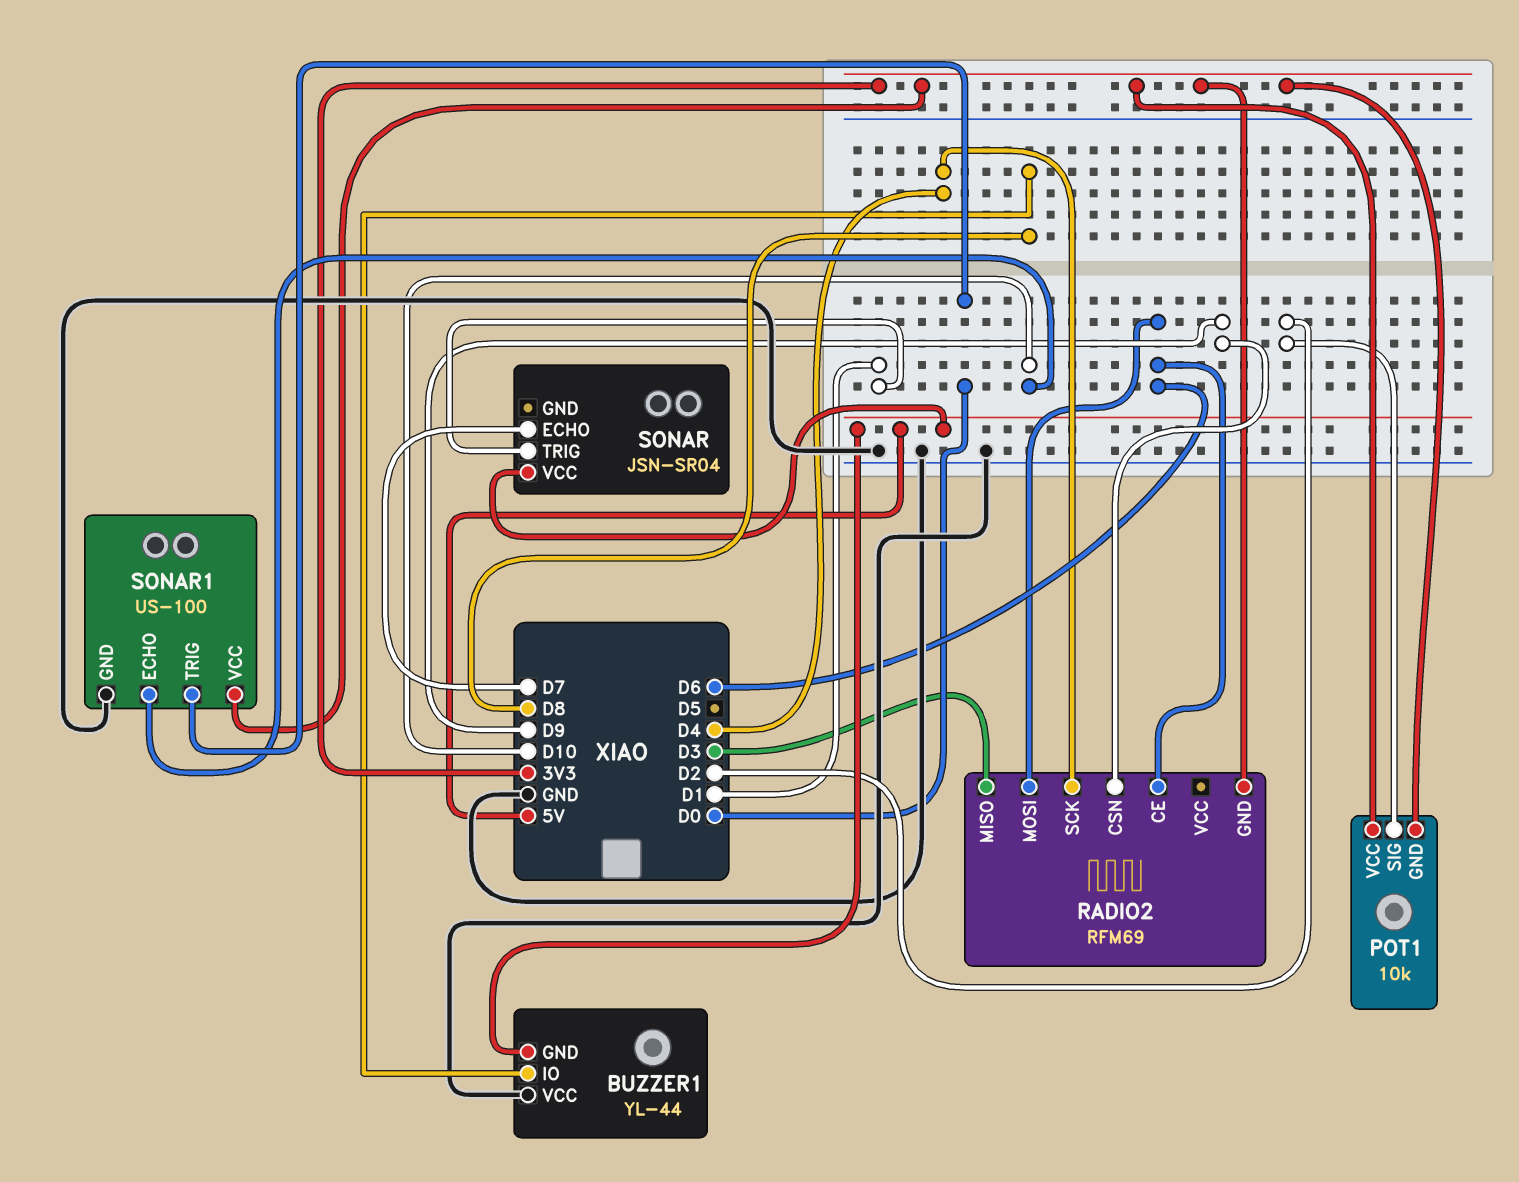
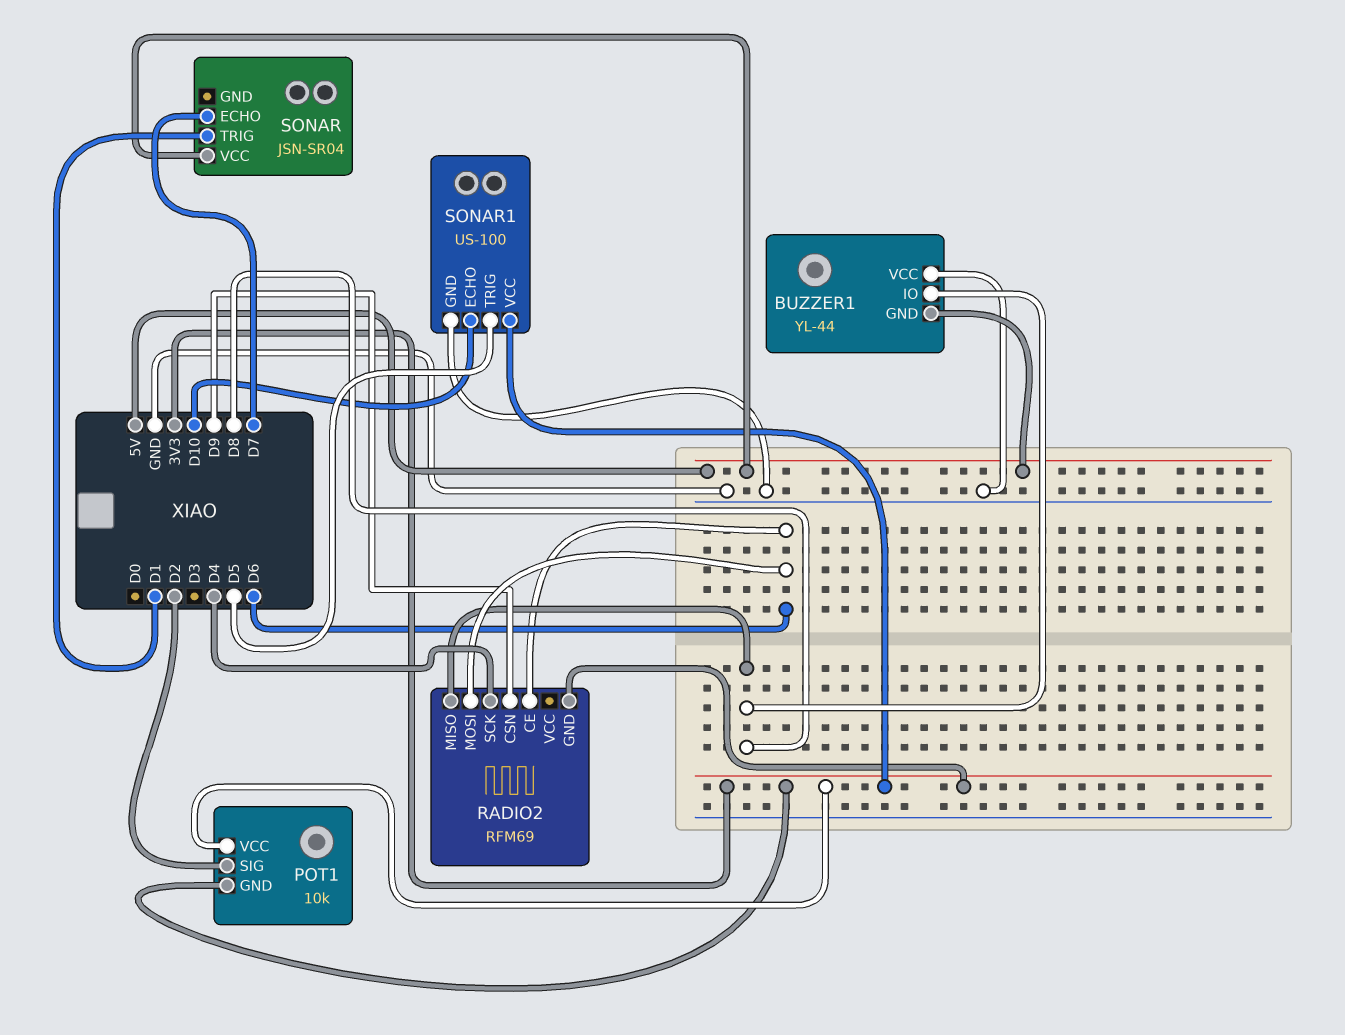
RADIO2 pin MISO: D3 -> D8
SONAR1 pin TRIG: D0 -> D5

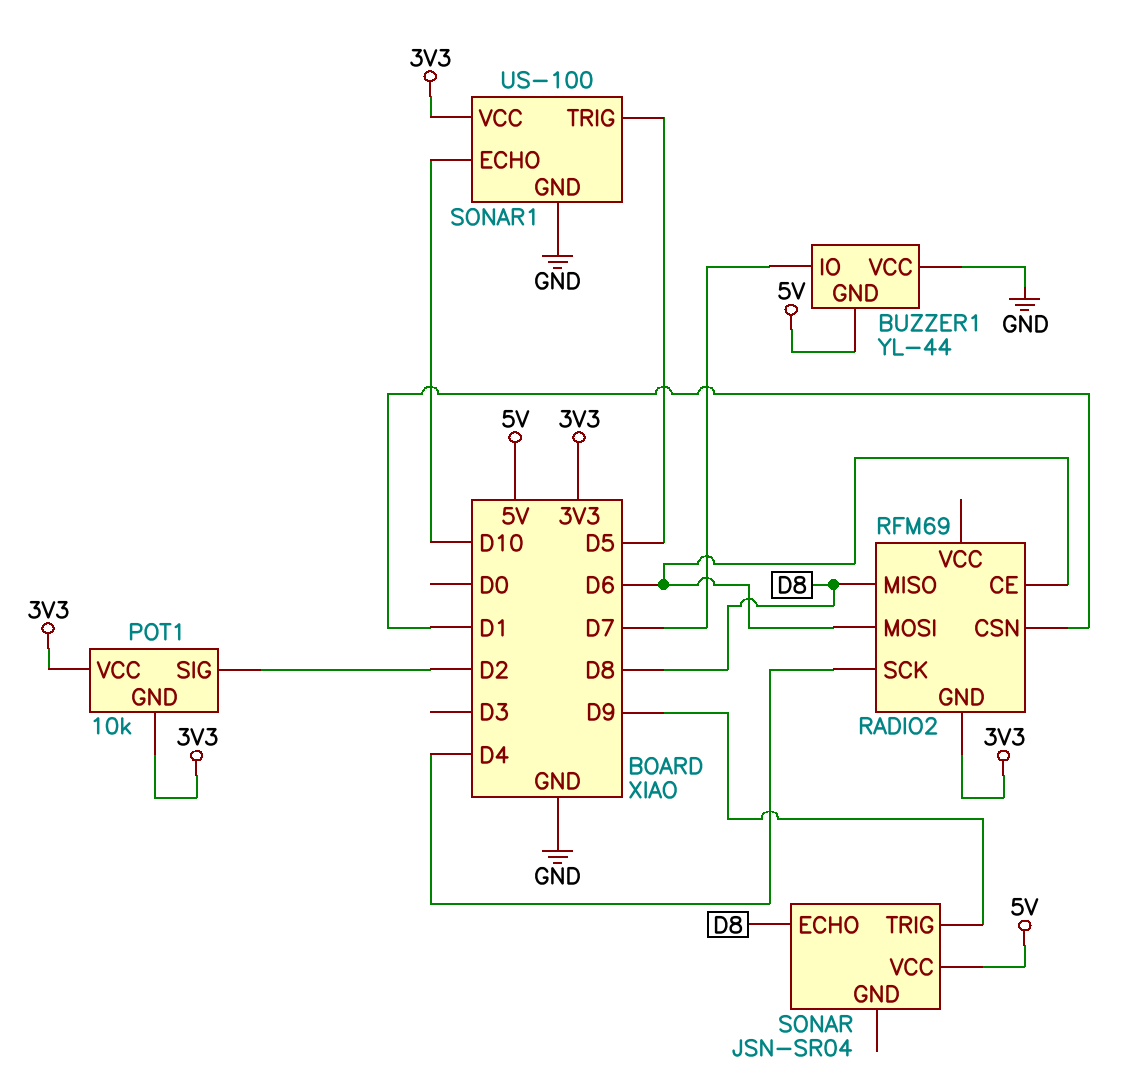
BUZZER1 pin IO: D8 -> D7
RADIO2 pin CSN: D9 -> D1
SONAR pin ECHO: D7 -> D8
SONAR pin TRIG: D1 -> D9

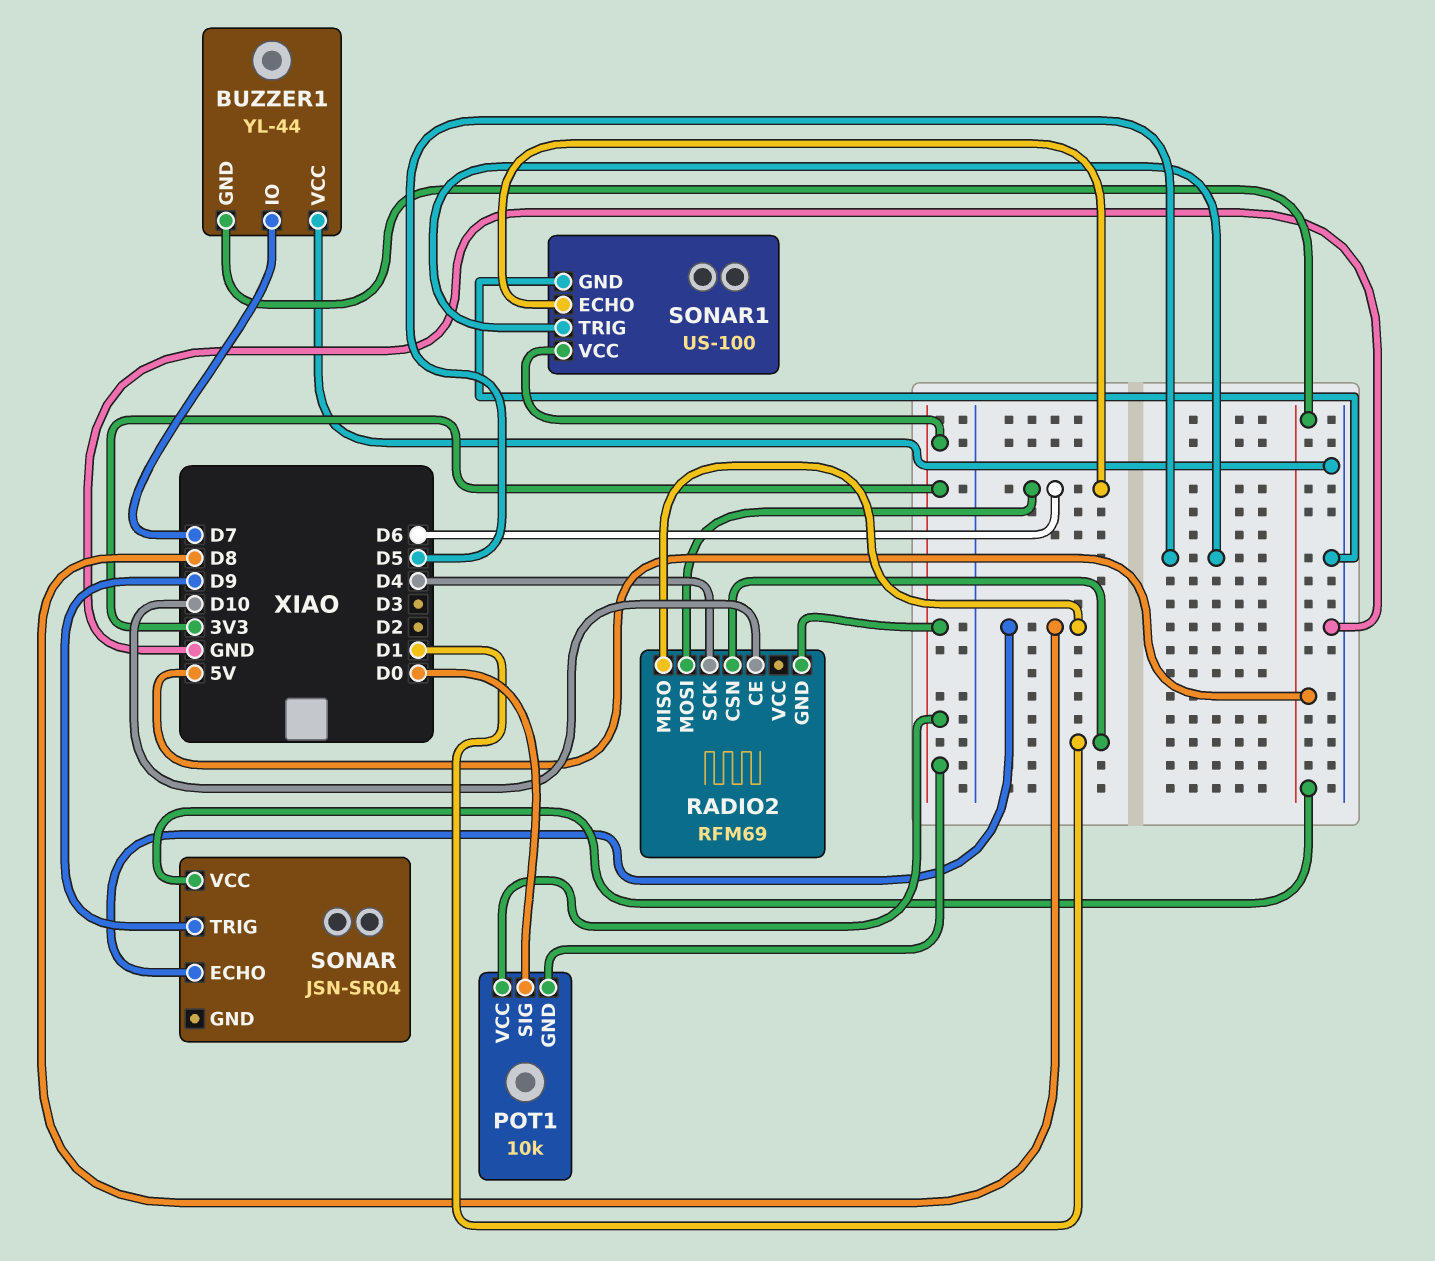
POT1 pin SIG: D2 -> D0
RADIO2 pin CE: D6 -> D10
SONAR1 pin ECHO: D10 -> D6

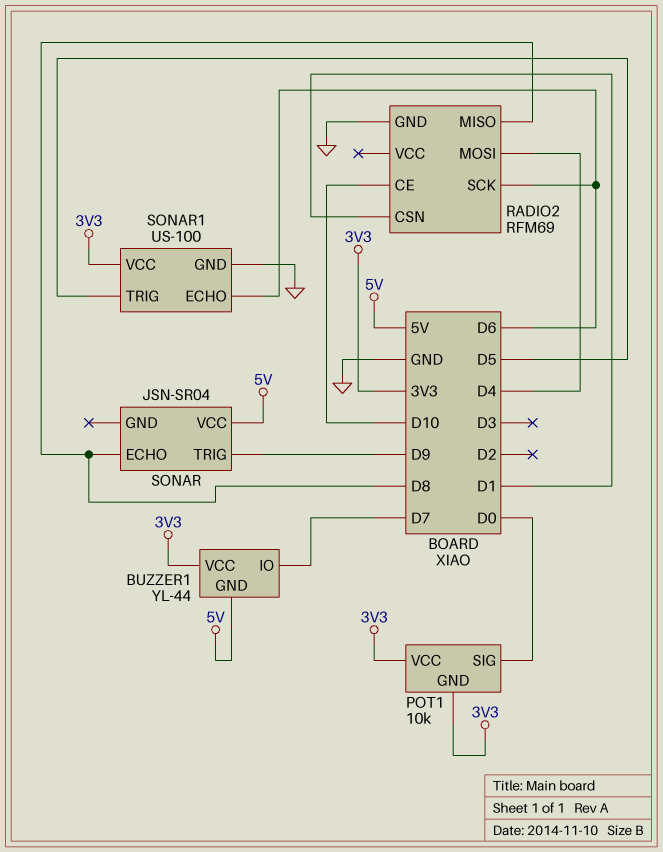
BUZZER1 pin VCC: GND -> 3V3
RADIO2 pin GND: 3V3 -> GND
RADIO2 pin MOSI: D6 -> D4
RADIO2 pin SCK: D4 -> D6

